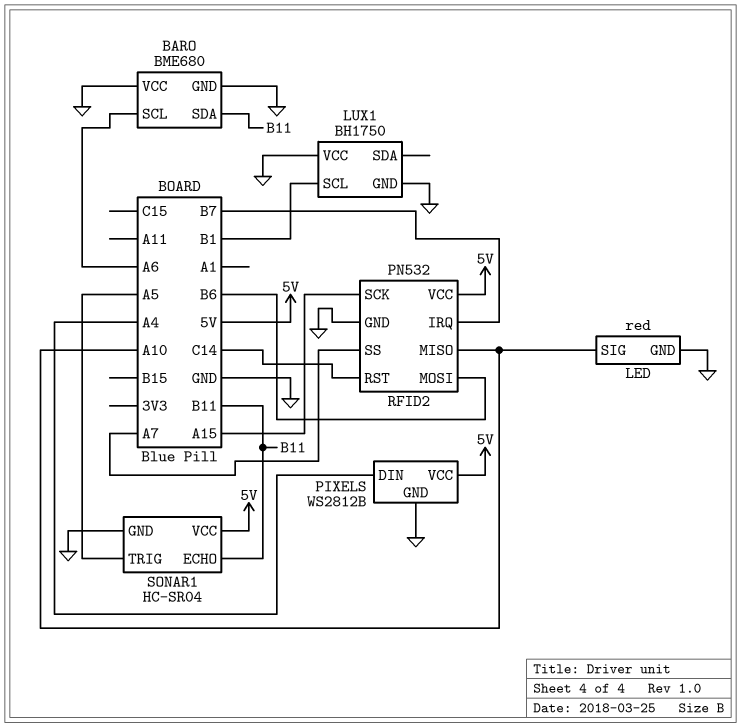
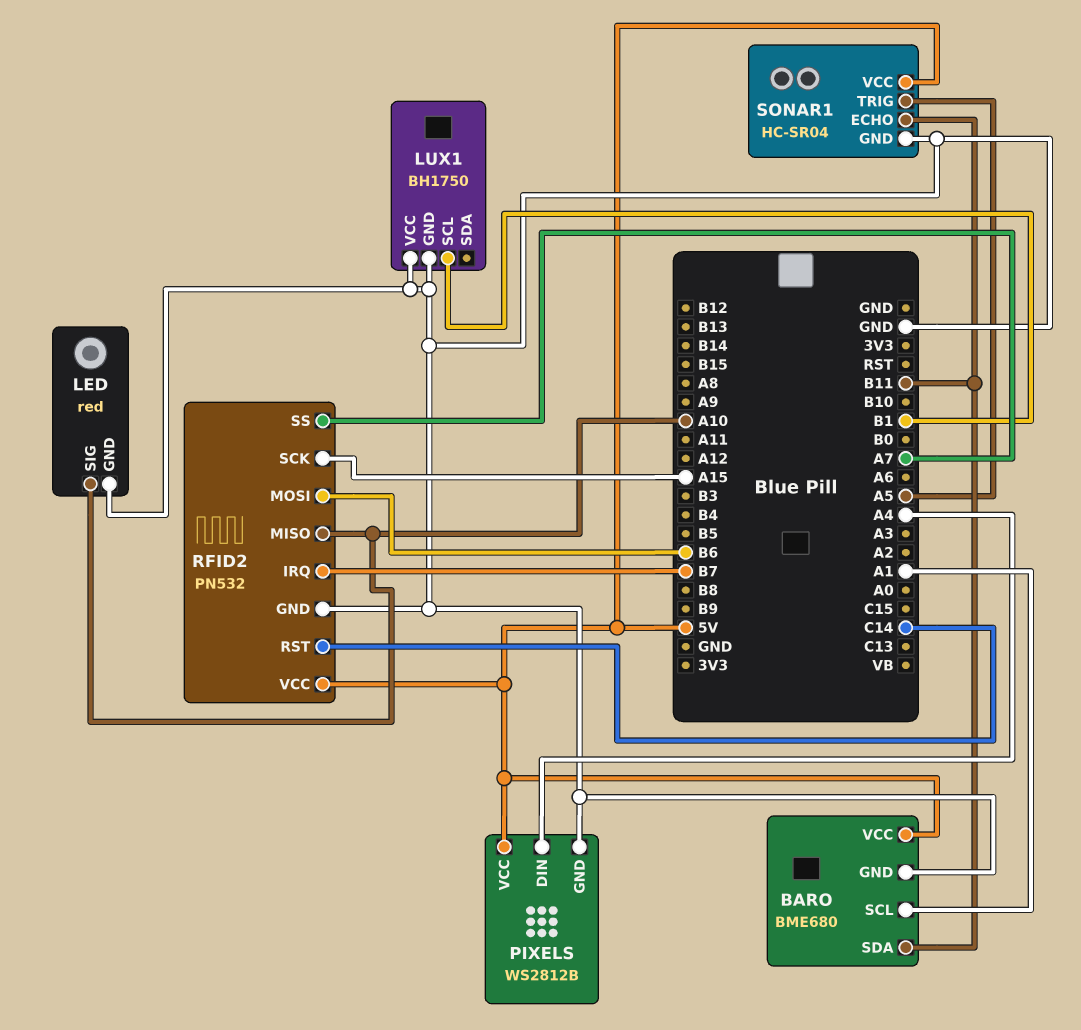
BARO pin SCL: A6 -> A1
BARO pin VCC: GND -> 5V

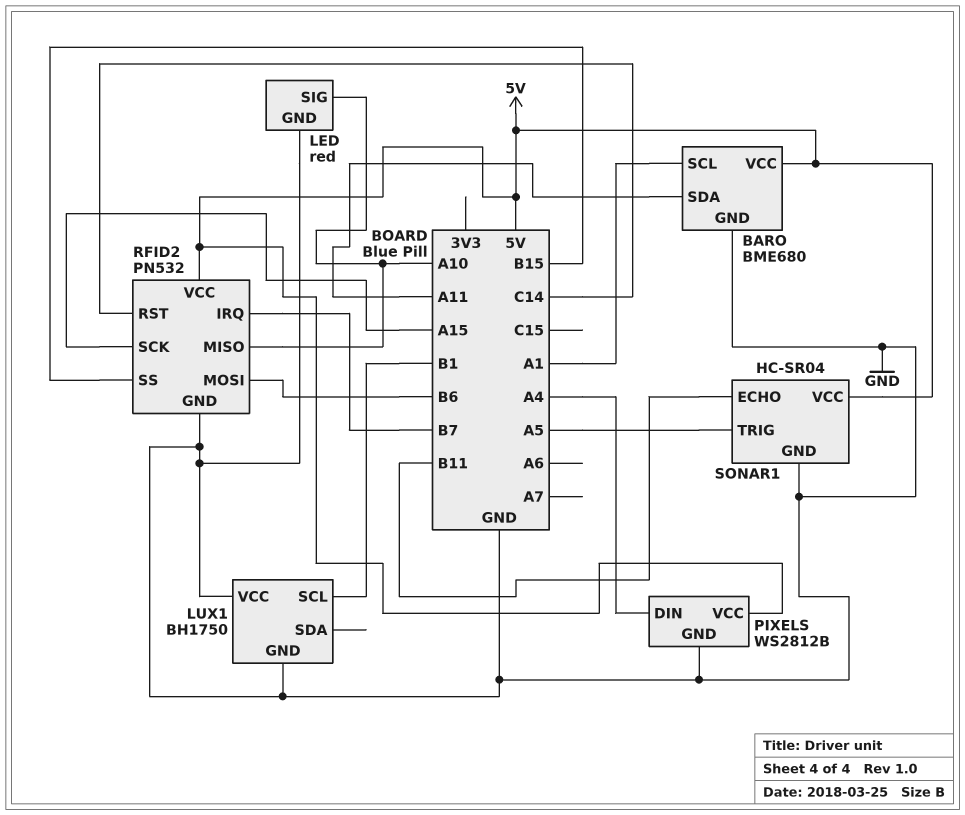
BARO pin SDA: B11 -> A11
RFID2 pin SS: A7 -> B15

